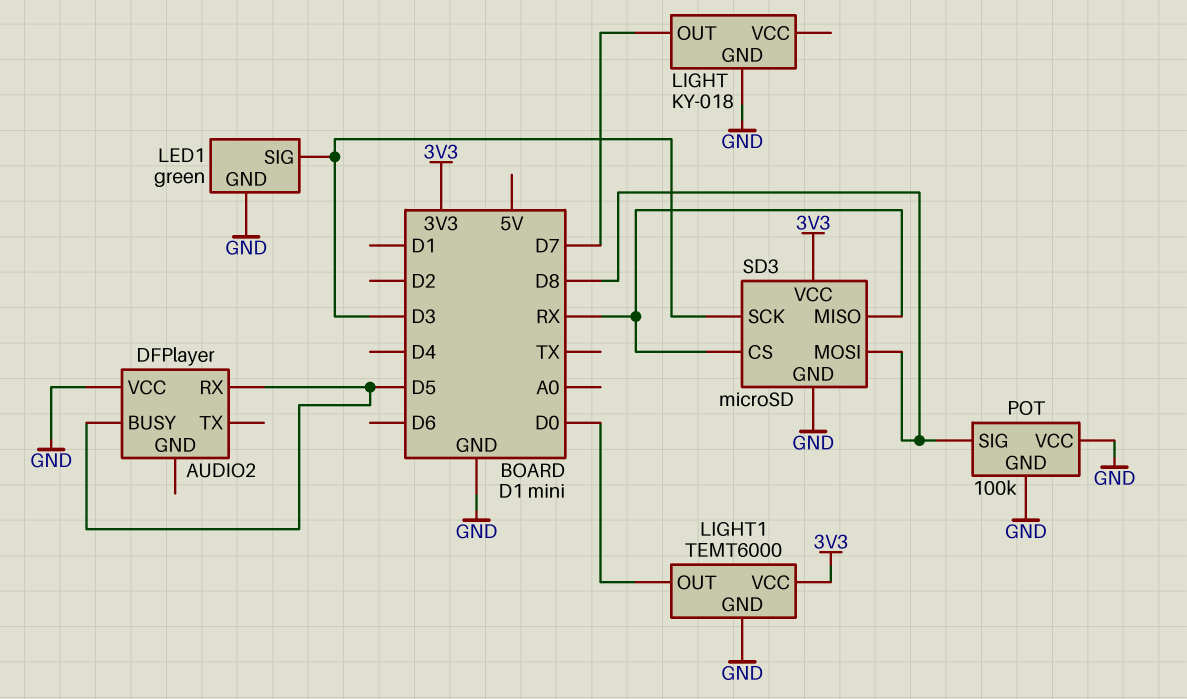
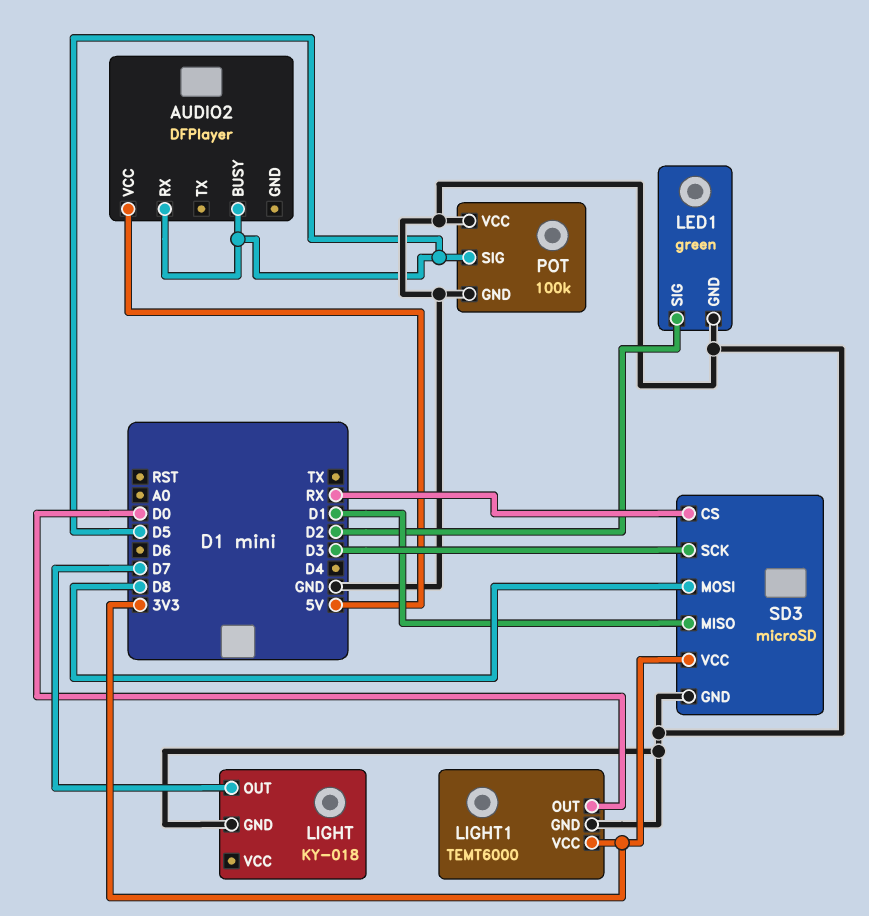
AUDIO2 pin VCC: GND -> 5V
LED1 pin SIG: D3 -> D2
POT pin SIG: D8 -> D5
SD3 pin MISO: RX -> D1

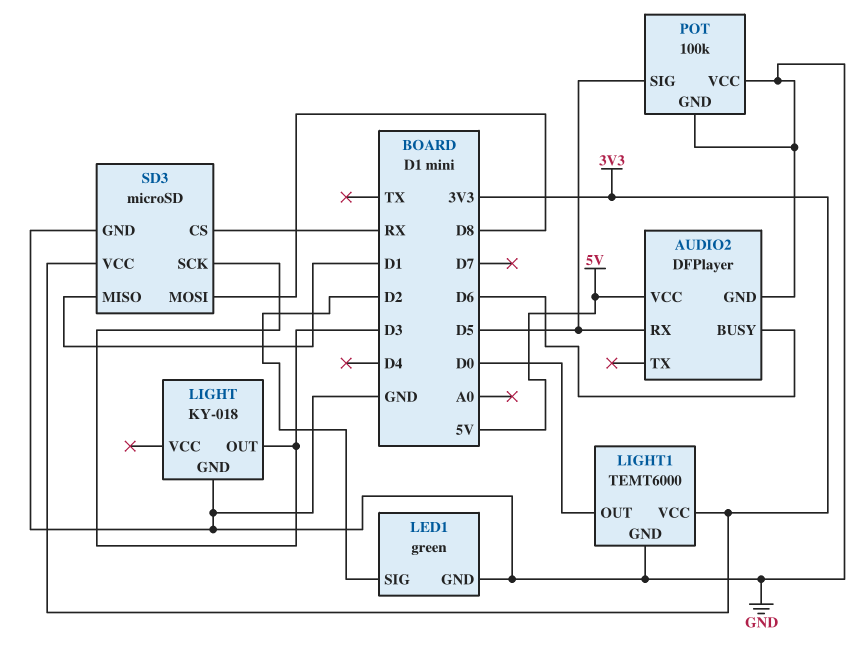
AUDIO2 pin BUSY: D5 -> D6
AUDIO2 pin GND: none -> GND
LIGHT pin OUT: D7 -> D3

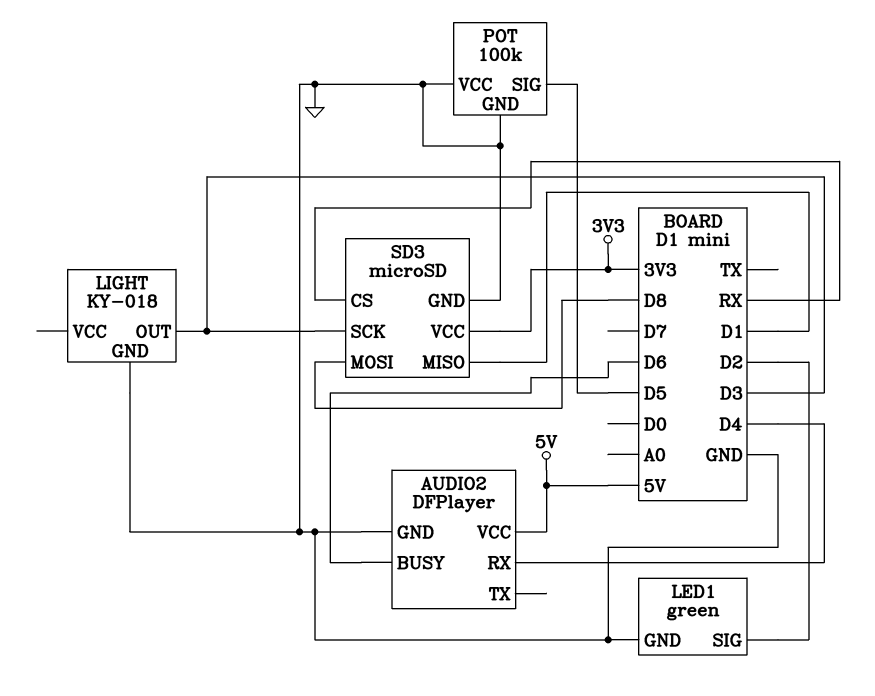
AUDIO2 pin RX: D5 -> D4
LIGHT1: TEMT6000 -> none
LIGHT1 pin GND: GND -> none
LIGHT1 pin OUT: D0 -> none
LIGHT1 pin VCC: 3V3 -> none

